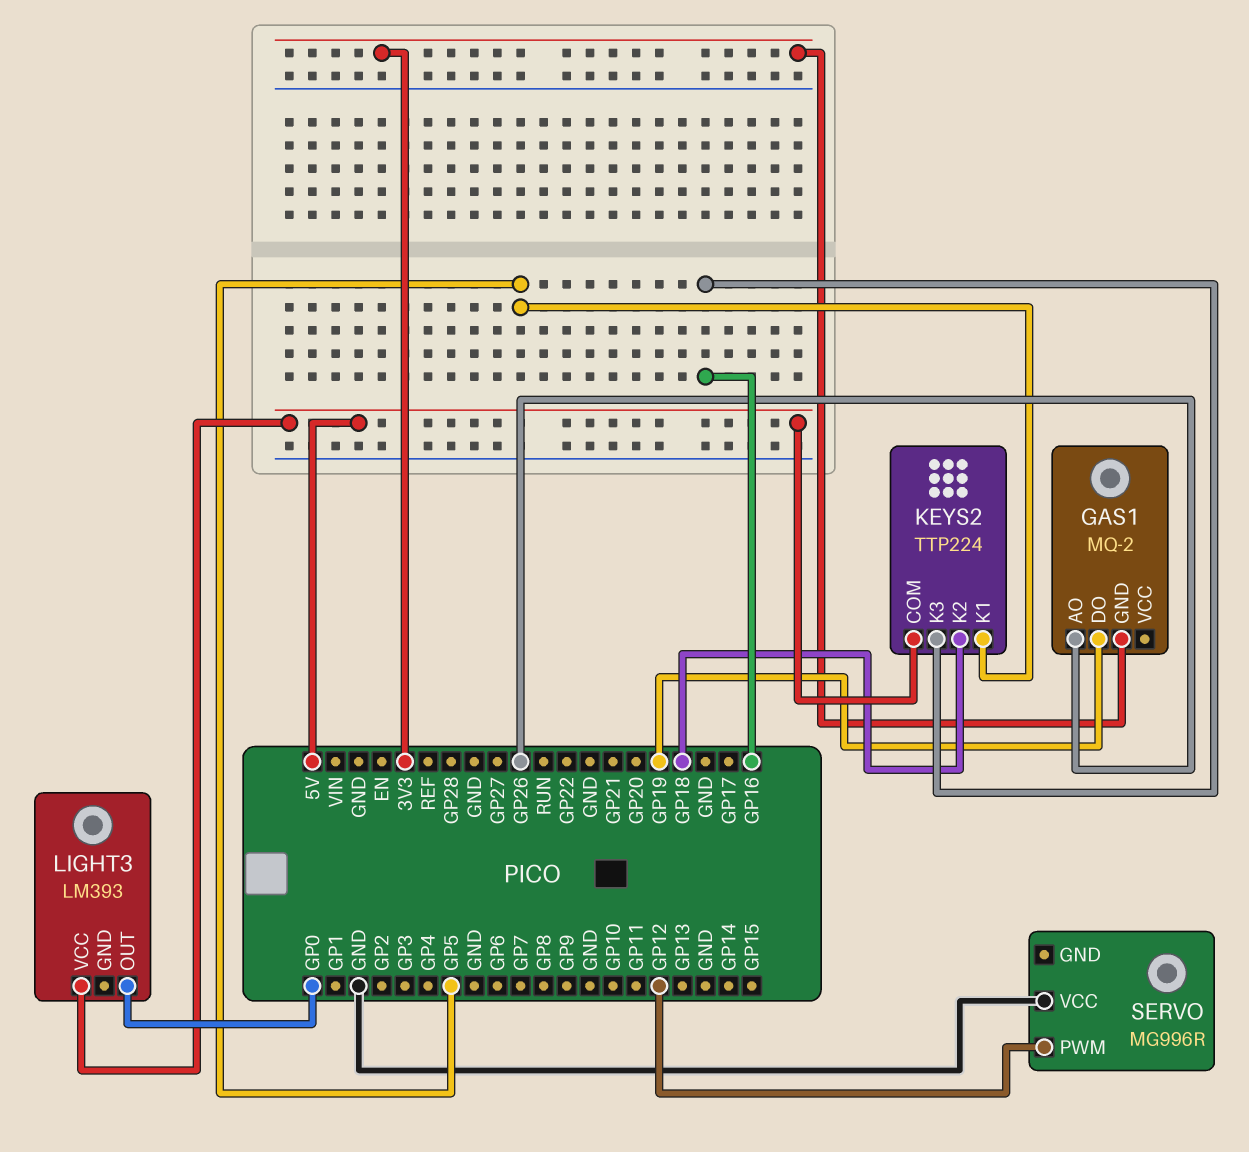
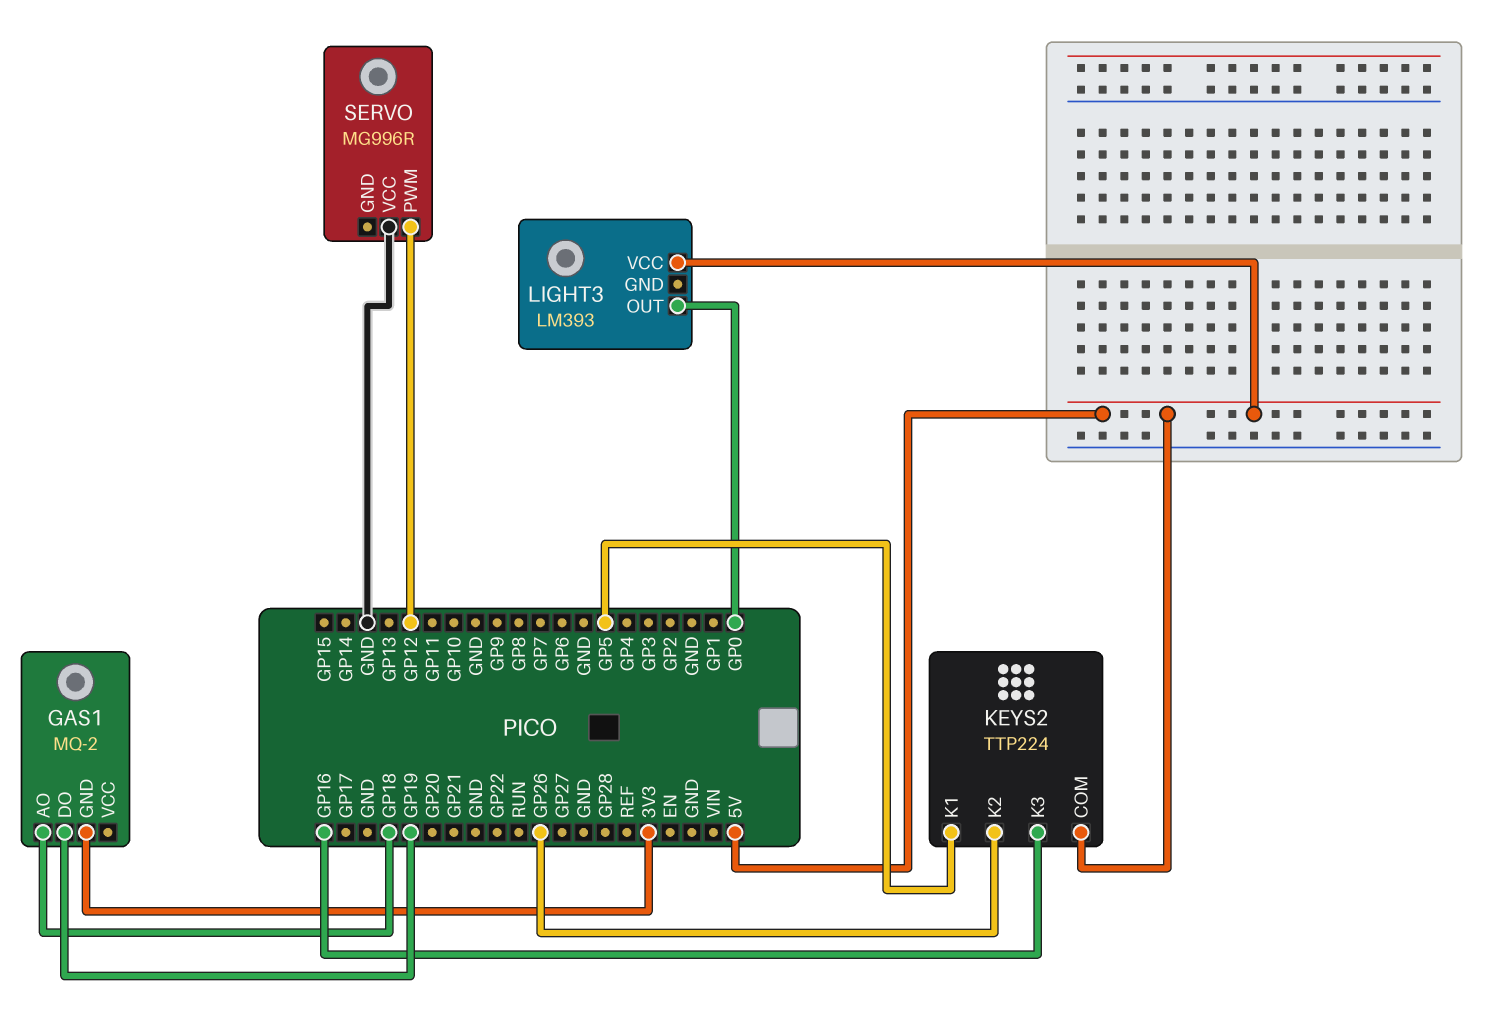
GAS1 pin AO: GP26 -> GP18
KEYS2 pin K2: GP18 -> GP26

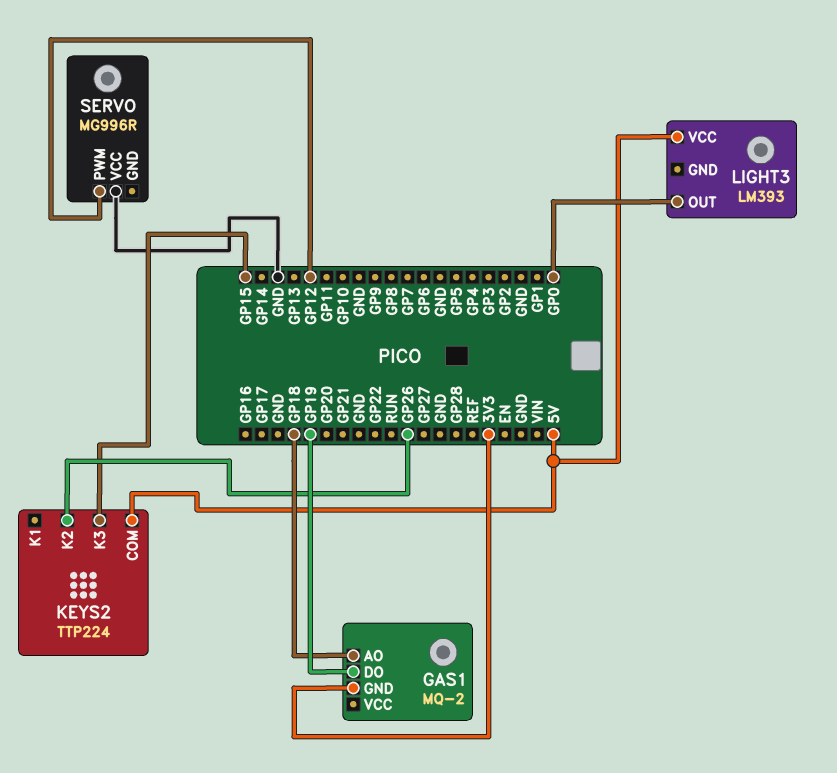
KEYS2 pin K1: GP5 -> none
KEYS2 pin K3: GP16 -> GP15

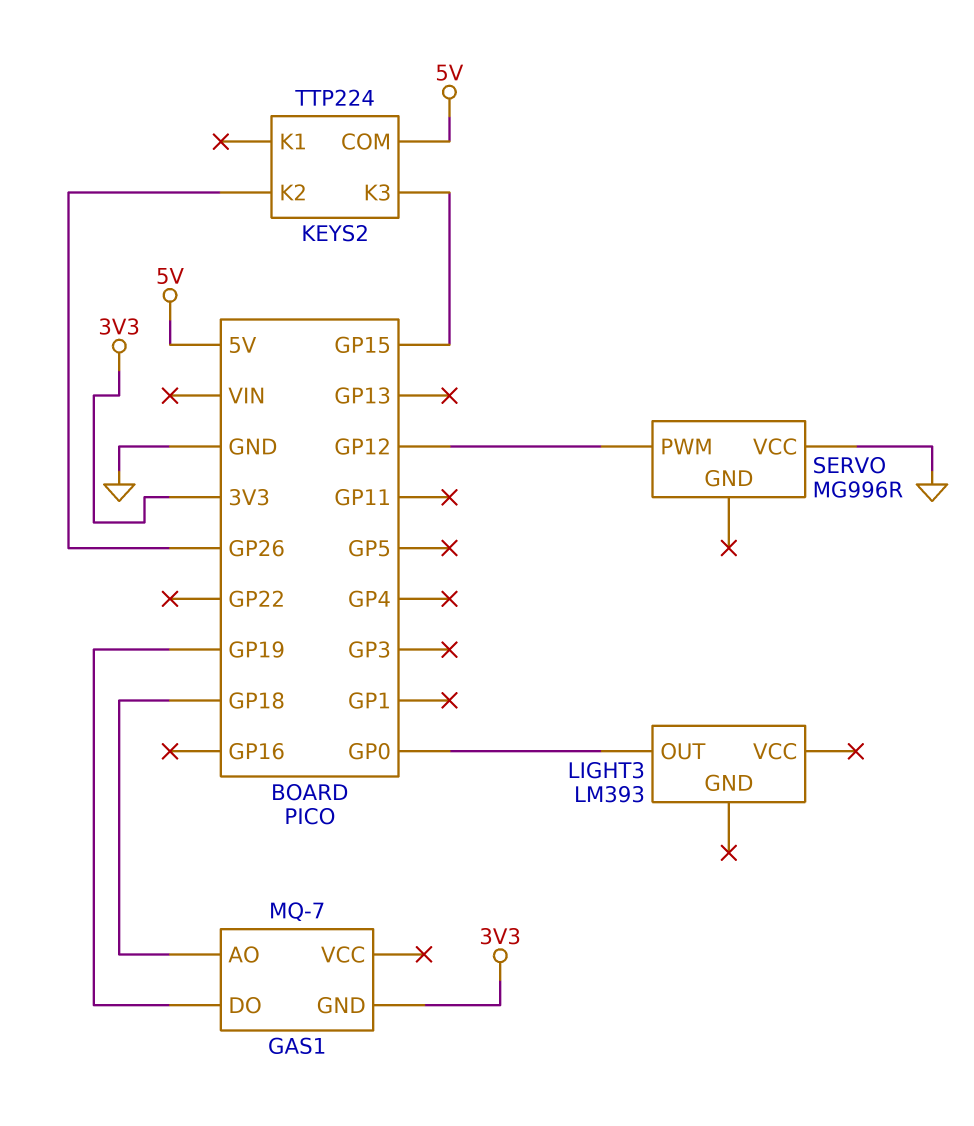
GAS1: MQ-2 -> MQ-7
LIGHT3 pin VCC: 5V -> none

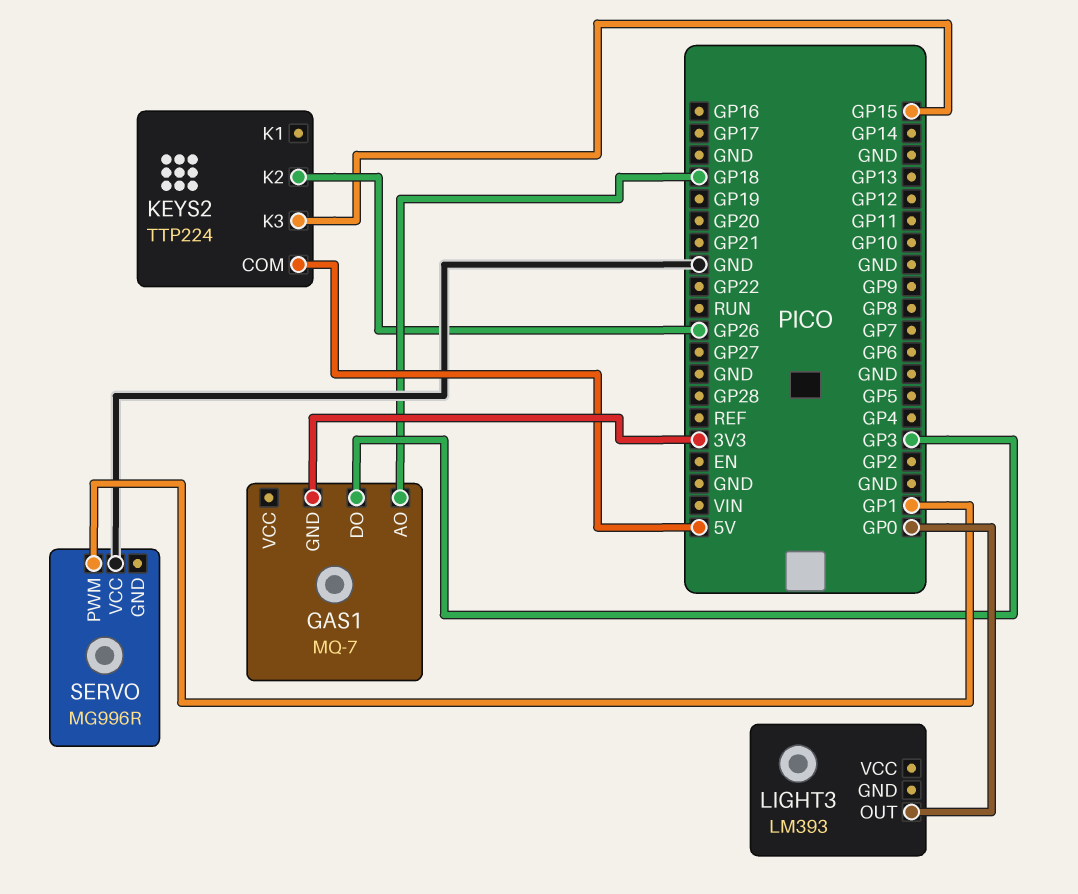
GAS1 pin DO: GP19 -> GP3
SERVO pin PWM: GP12 -> GP1

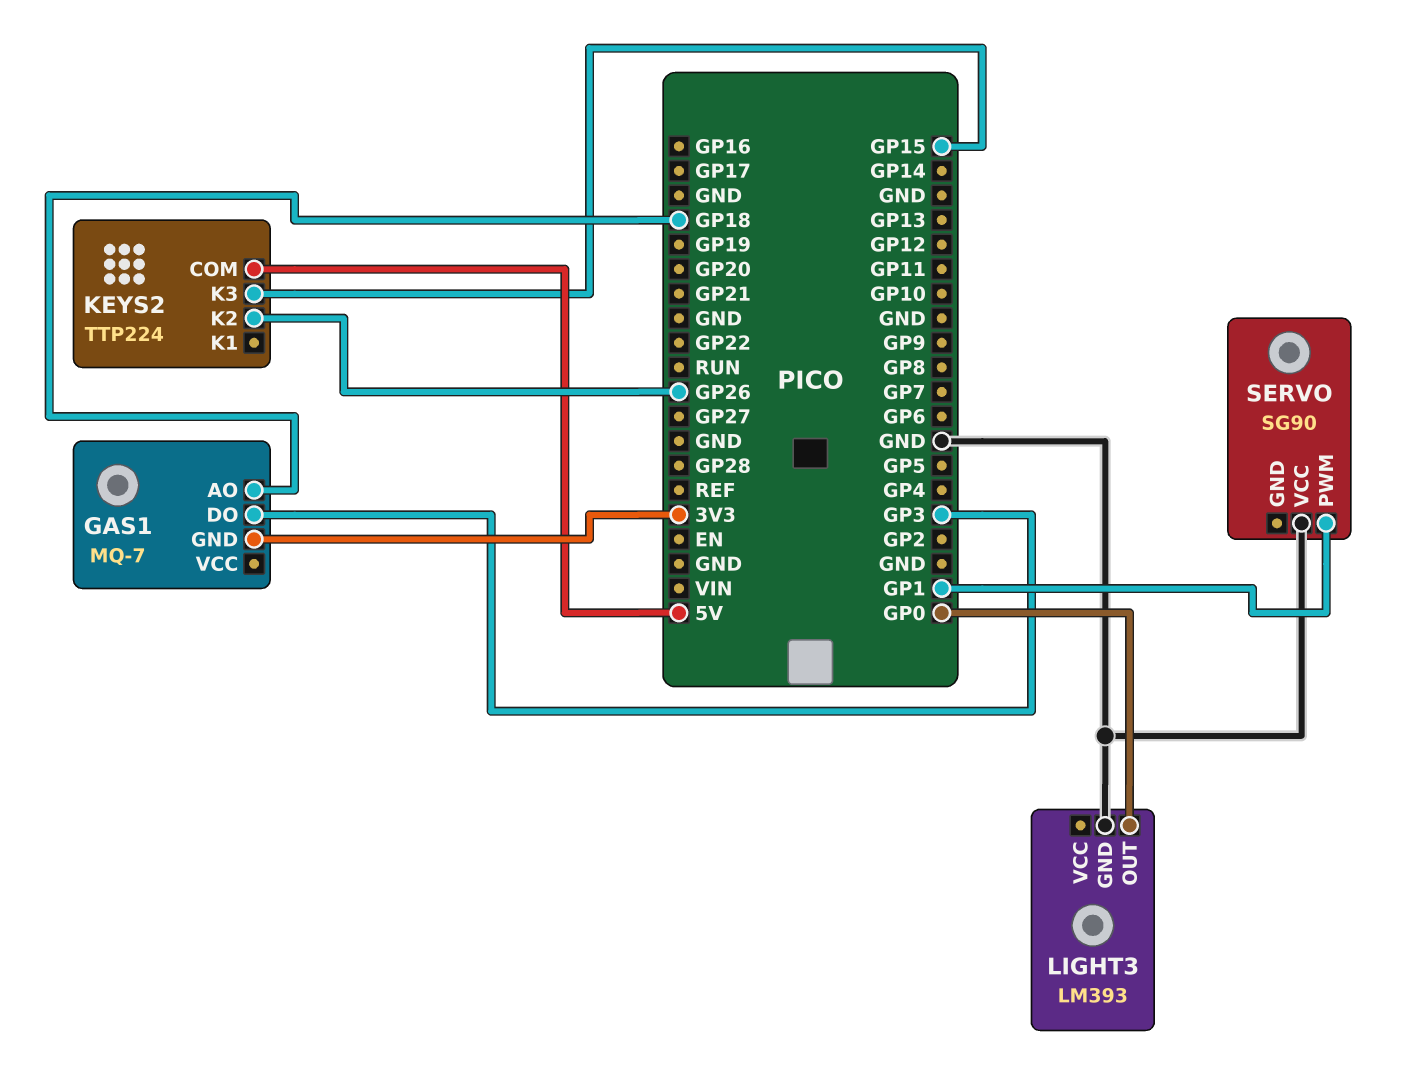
LIGHT3 pin GND: none -> GND
SERVO: MG996R -> SG90

